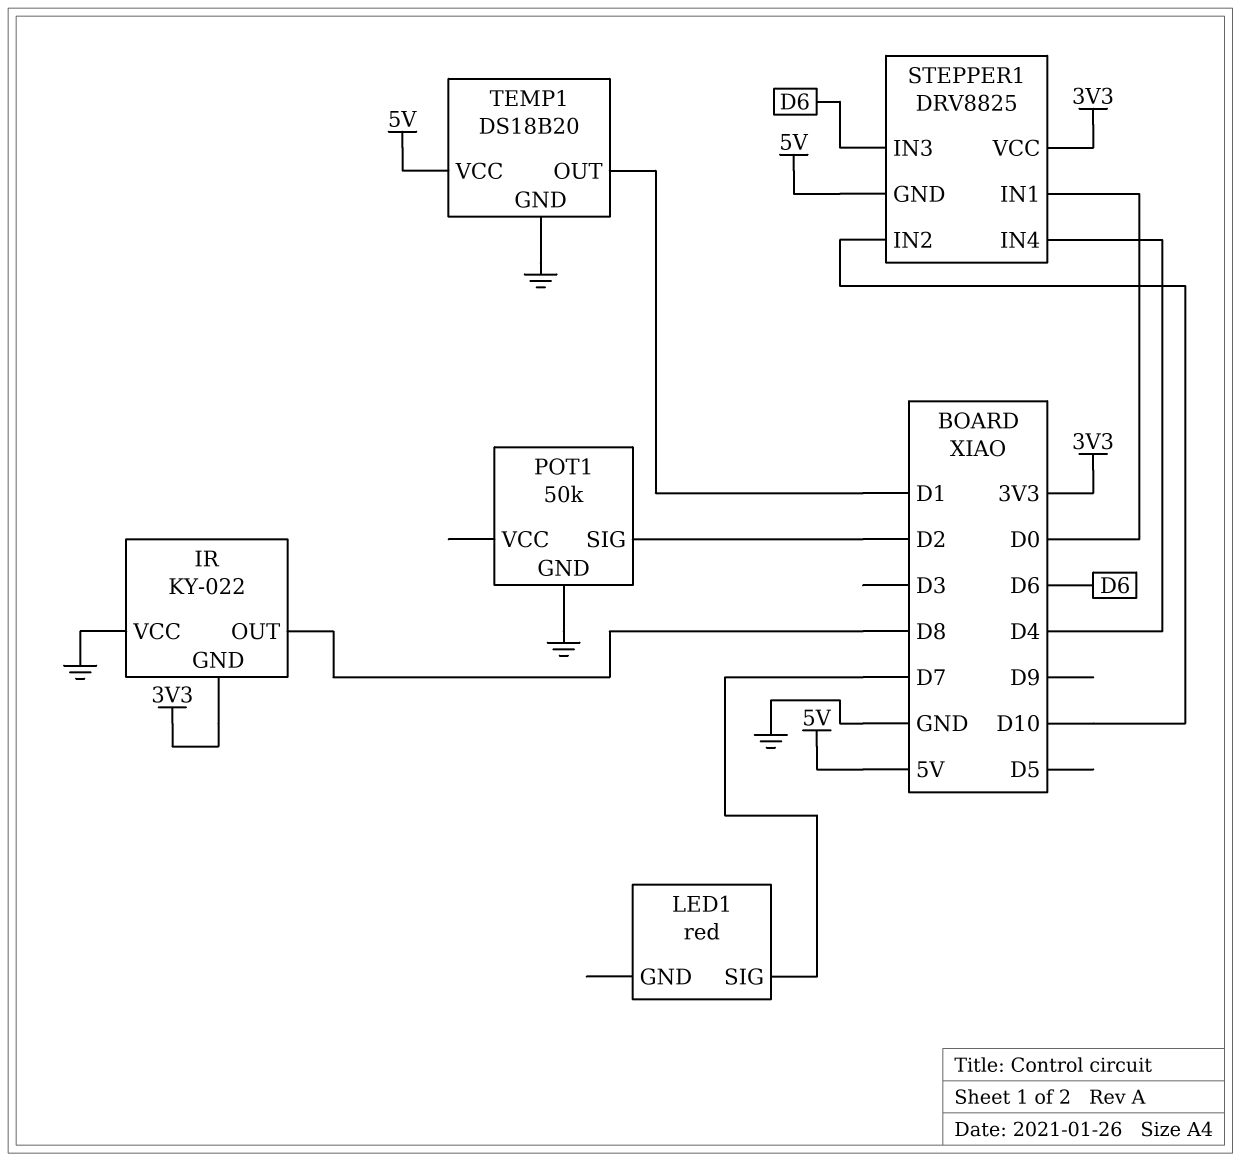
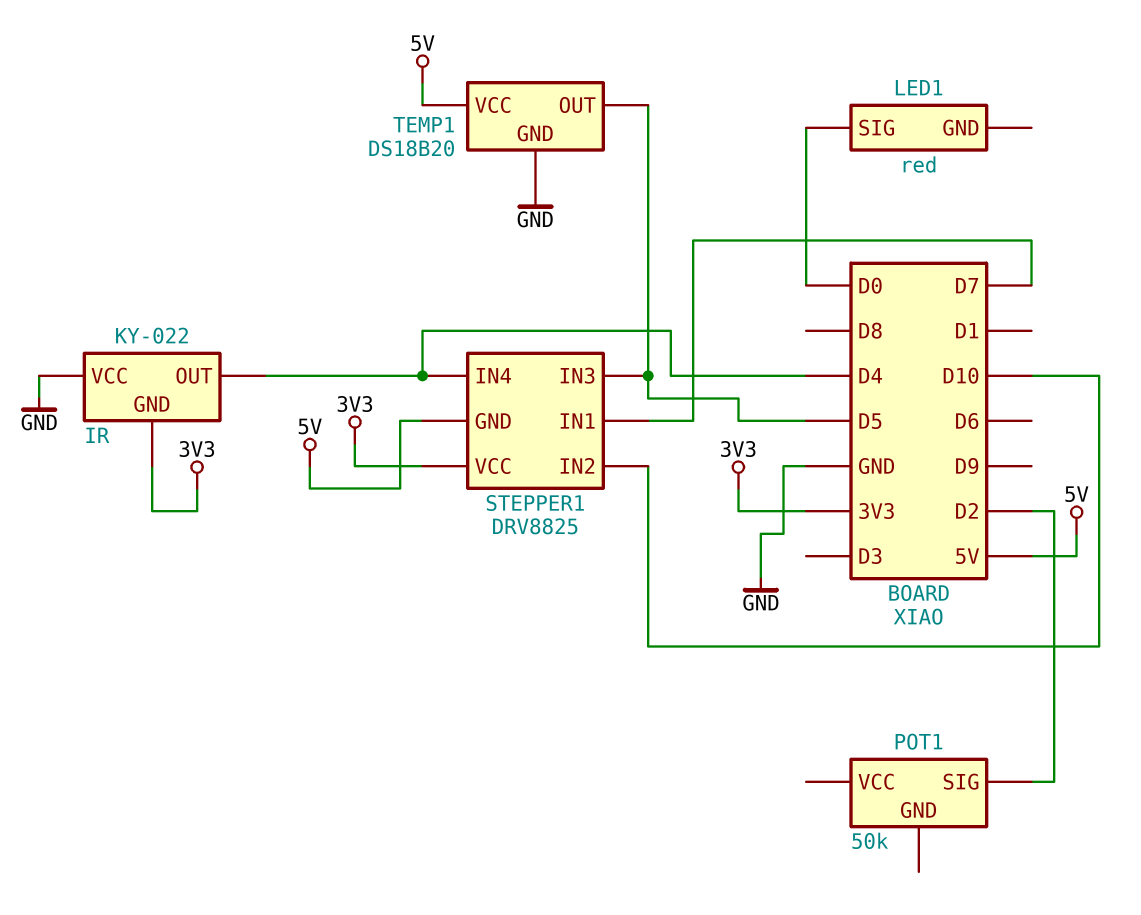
IR pin OUT: D8 -> D4
LED1 pin SIG: D7 -> D0
POT1 pin GND: GND -> none
STEPPER1 pin IN1: D0 -> D7
STEPPER1 pin IN3: D6 -> D5
TEMP1 pin OUT: D1 -> D5

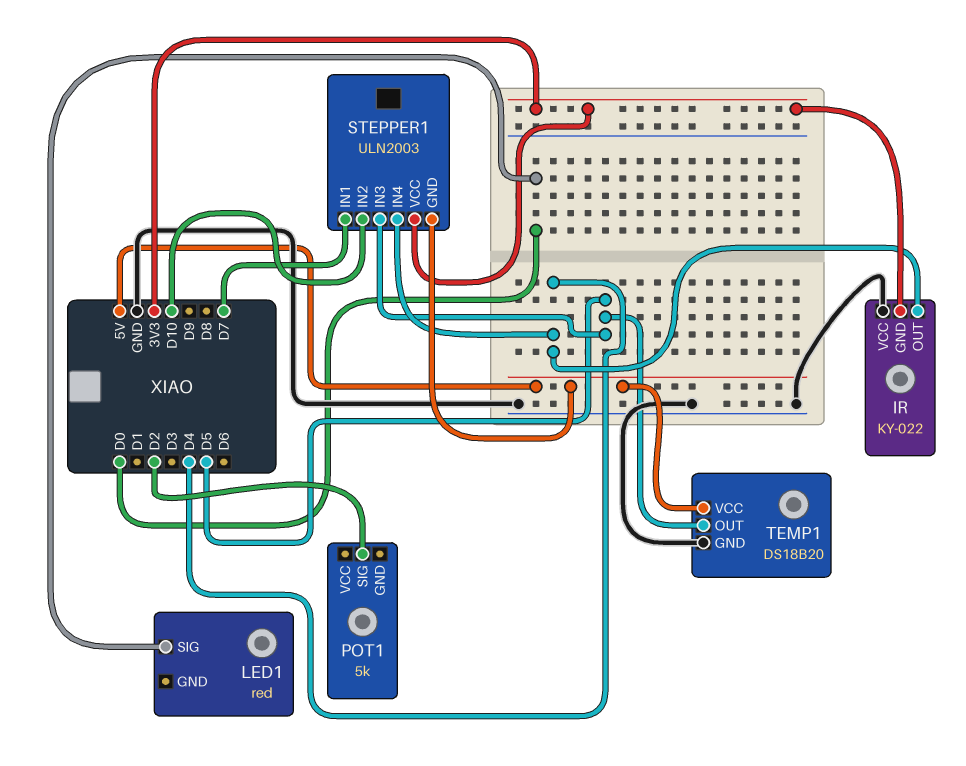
POT1: 50k -> 5k
STEPPER1: DRV8825 -> ULN2003

